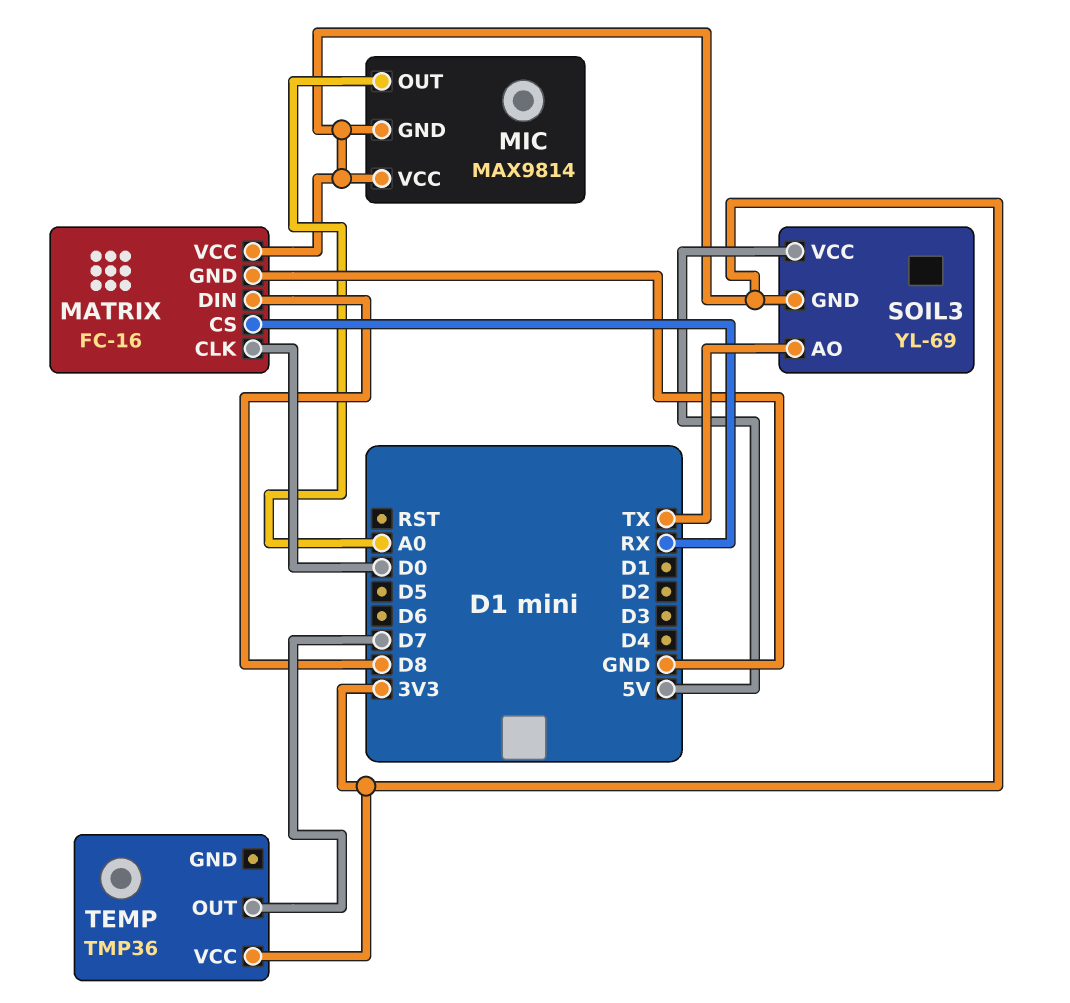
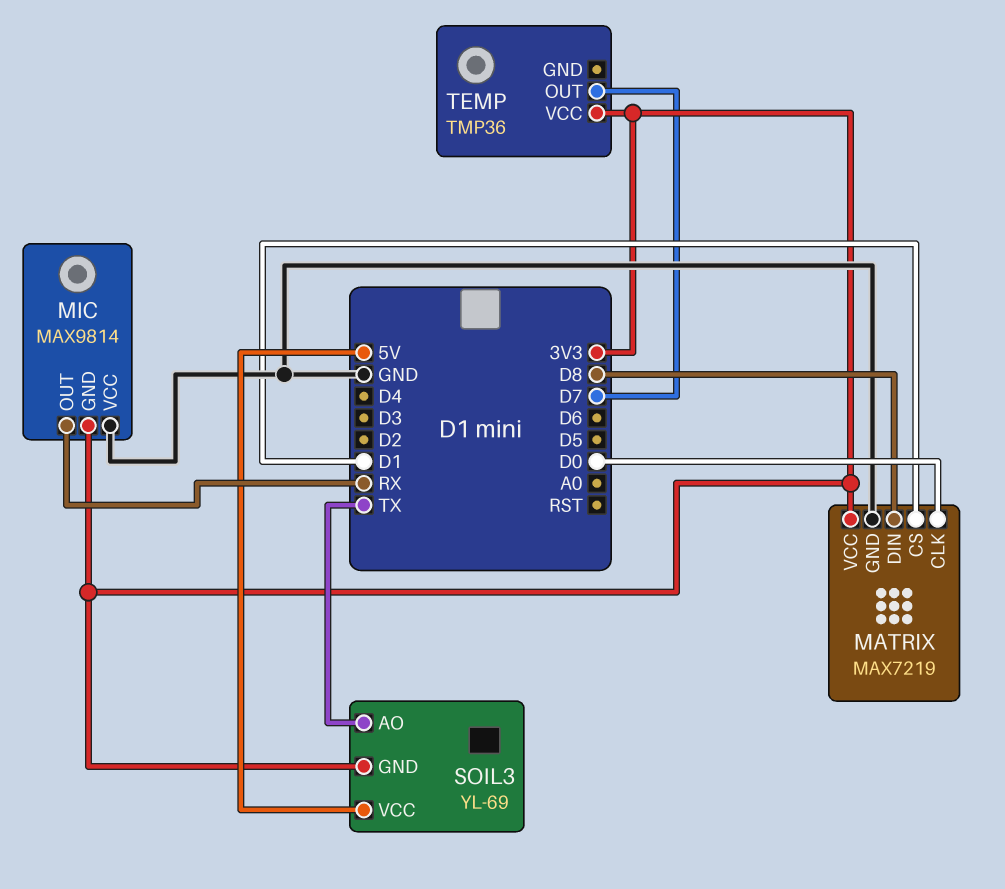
MATRIX: FC-16 -> MAX7219
MATRIX pin CS: RX -> D1
MIC pin OUT: A0 -> RX
MIC pin VCC: 3V3 -> GND

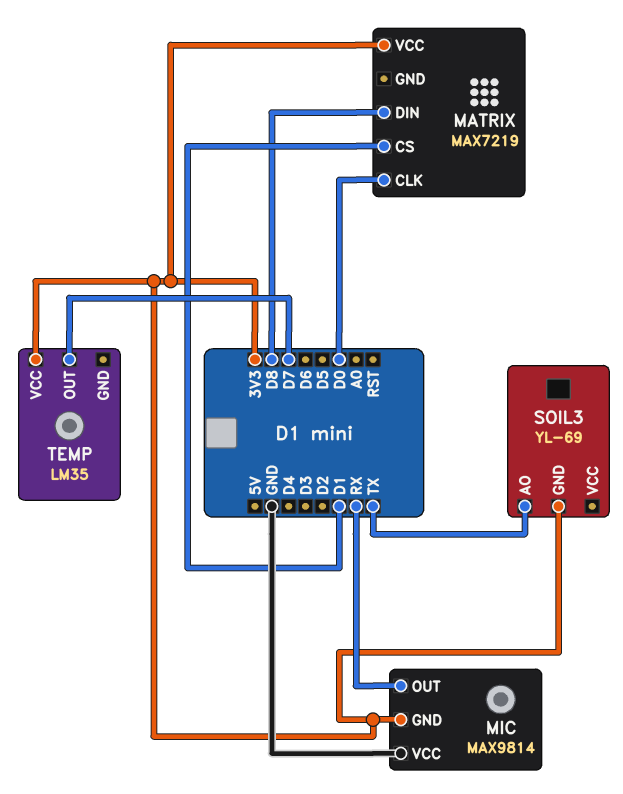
MATRIX pin GND: GND -> none
SOIL3 pin VCC: 5V -> none
TEMP: TMP36 -> LM35

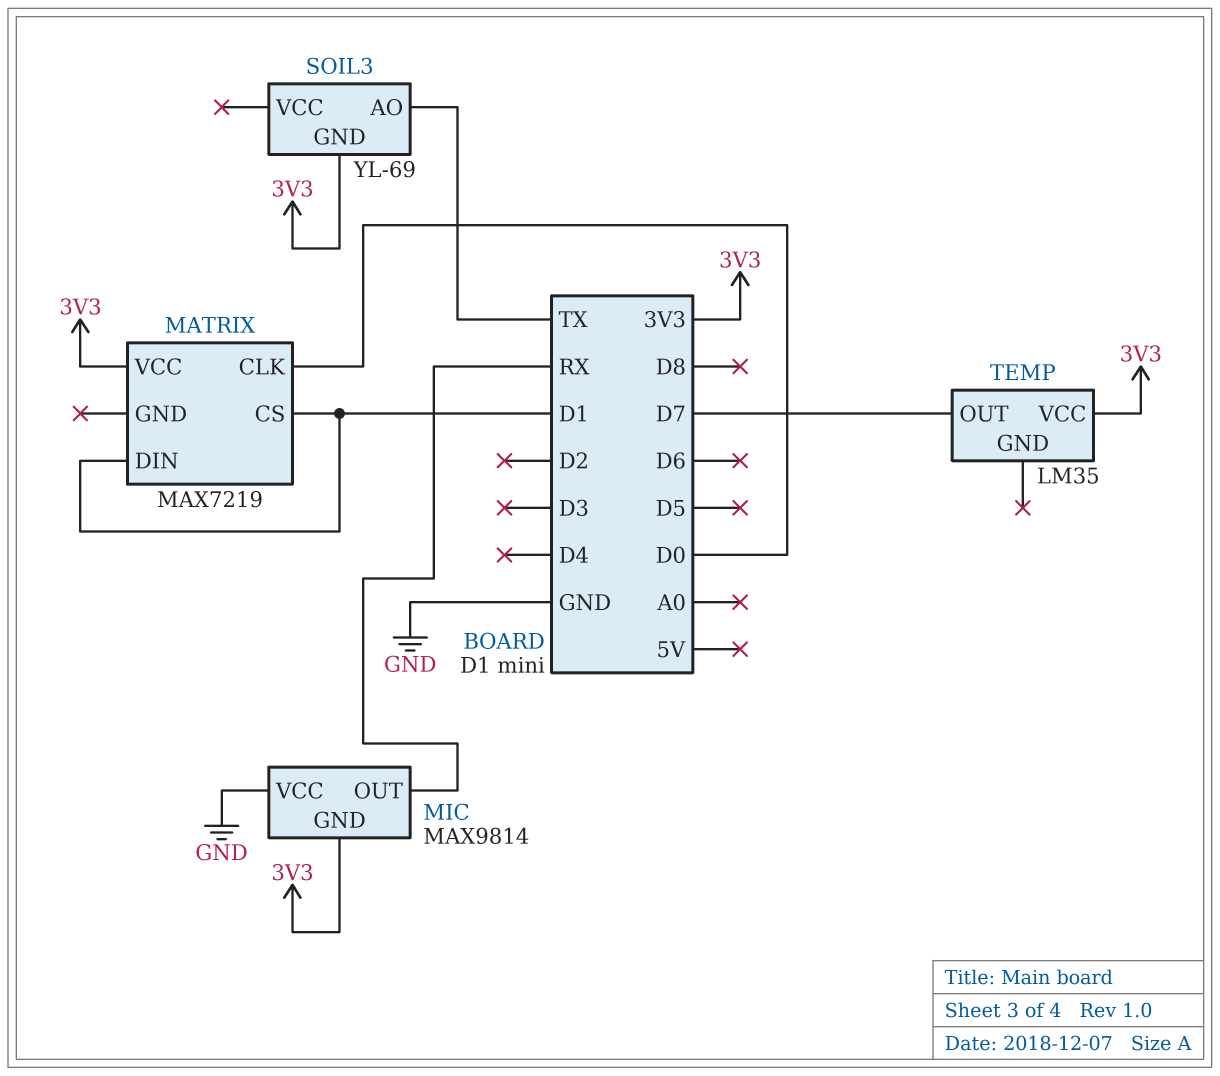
MATRIX pin DIN: D8 -> D1

